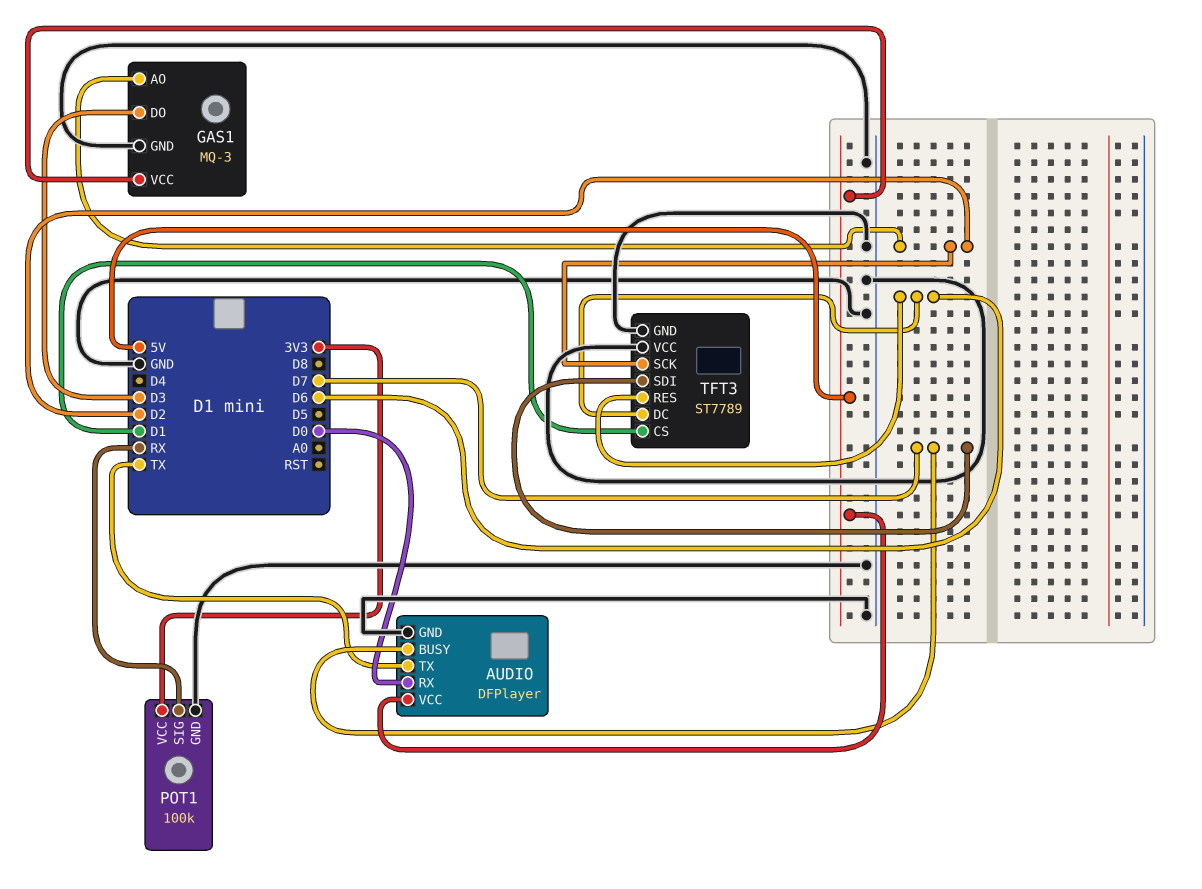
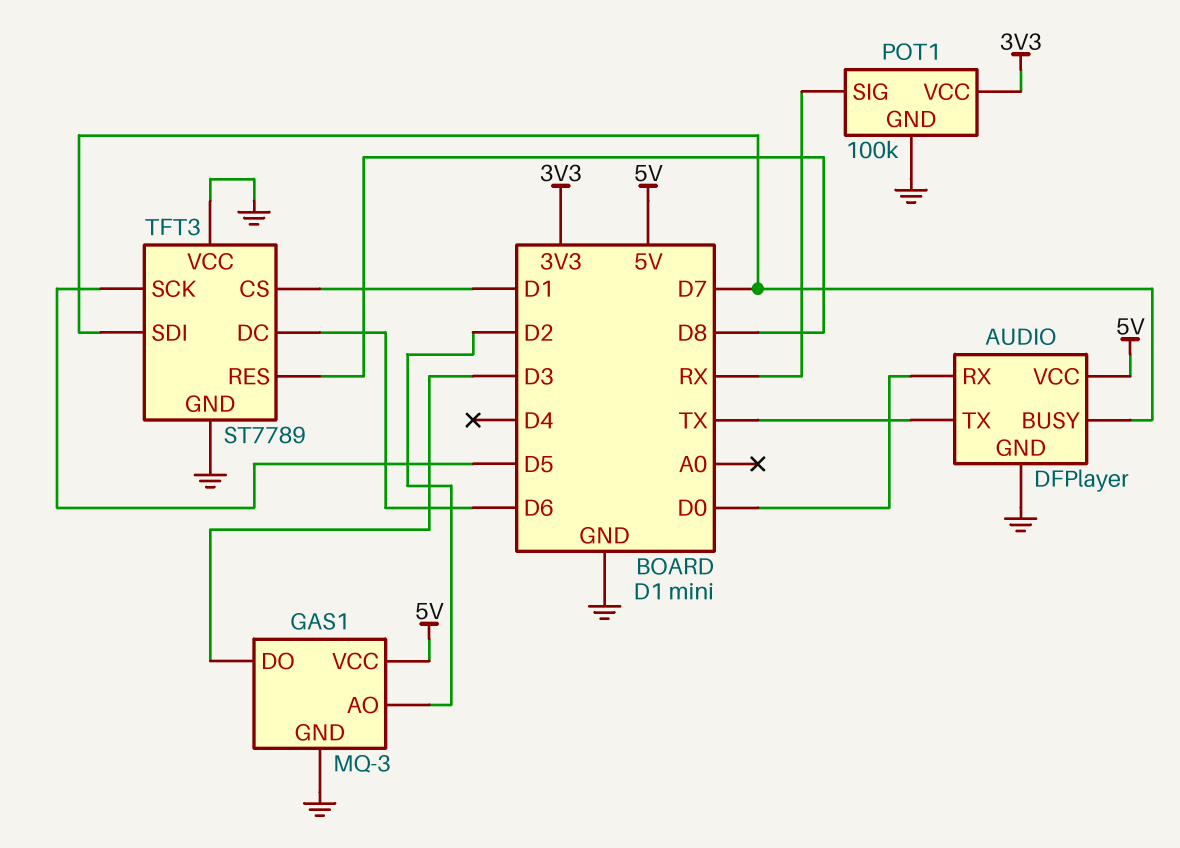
TFT3 pin RES: D6 -> D8
TFT3 pin SCK: D2 -> D5

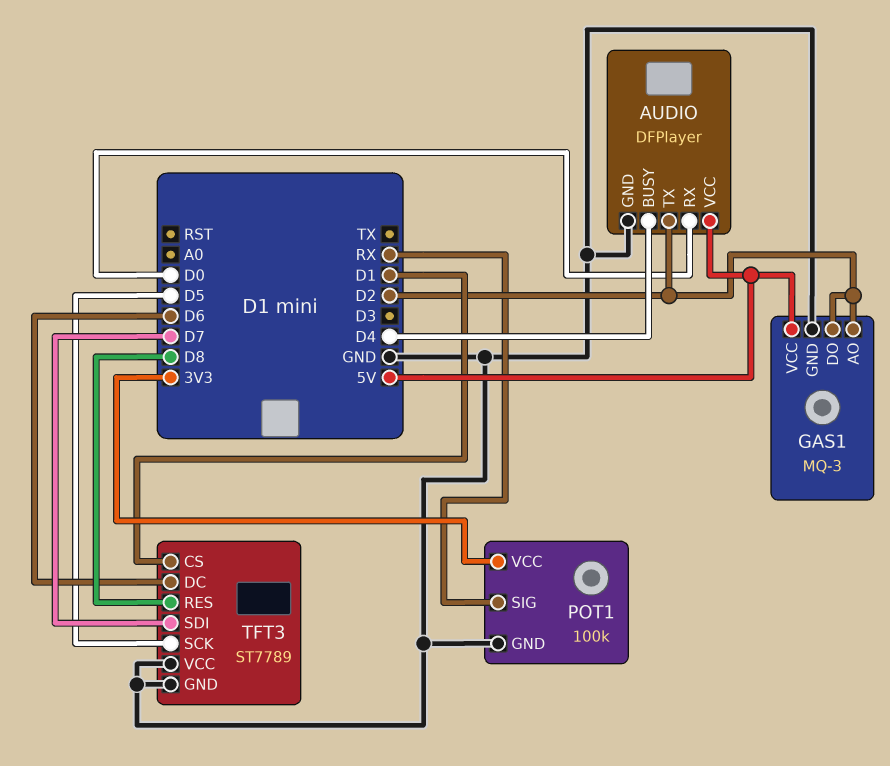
AUDIO pin BUSY: D7 -> D4
AUDIO pin TX: TX -> D2
GAS1 pin DO: D3 -> D2

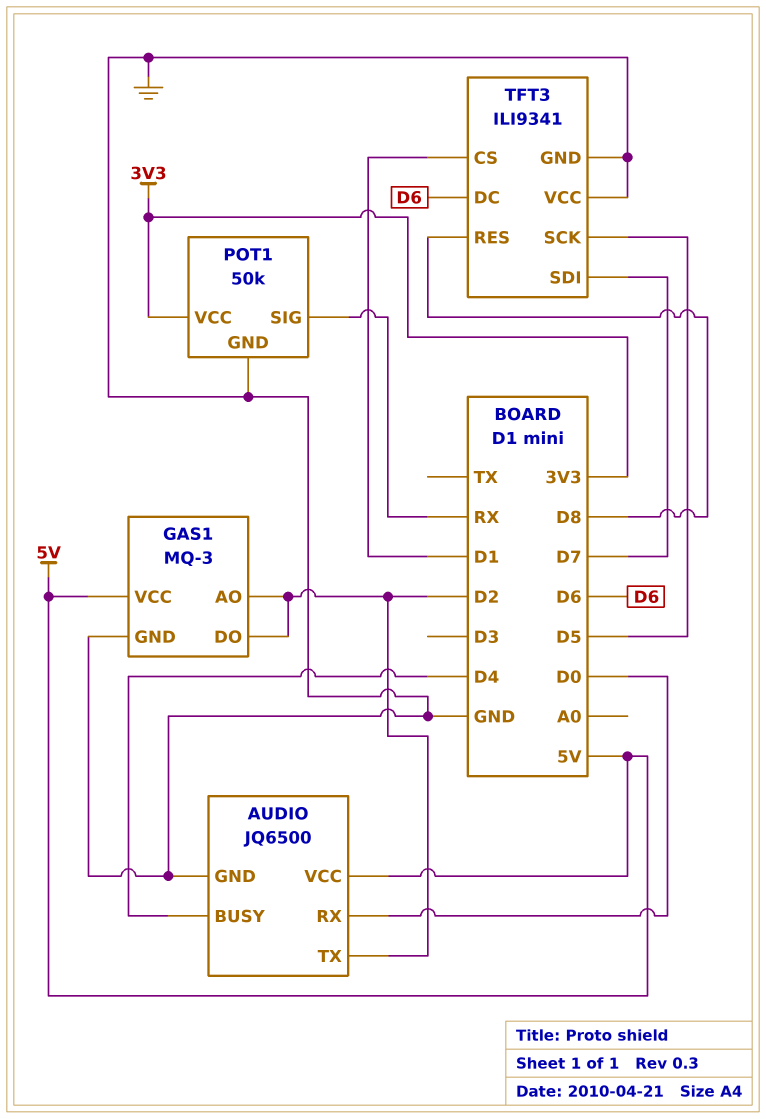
AUDIO: DFPlayer -> JQ6500
POT1: 100k -> 50k
TFT3: ST7789 -> ILI9341

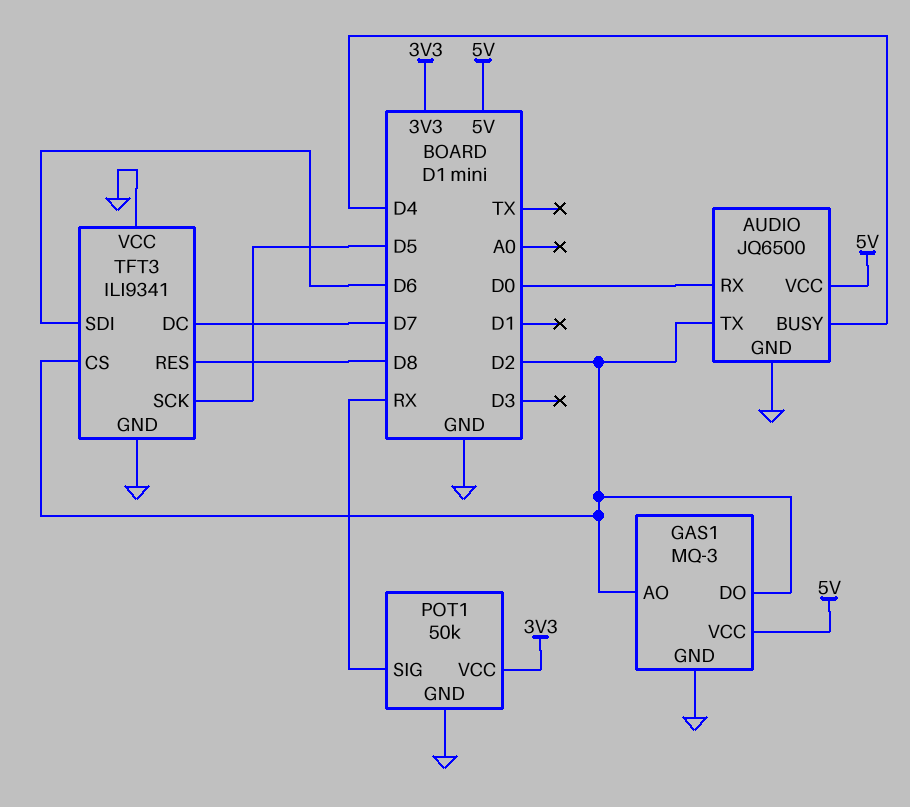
TFT3 pin CS: D1 -> D2
TFT3 pin DC: D6 -> D7
TFT3 pin SDI: D7 -> D6

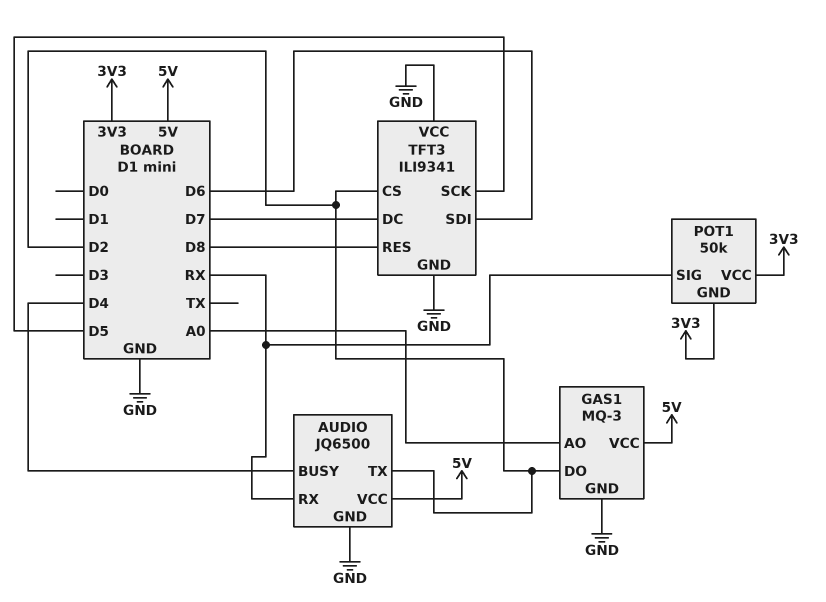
AUDIO pin RX: D0 -> RX
GAS1 pin AO: D2 -> A0
POT1 pin GND: GND -> 3V3

